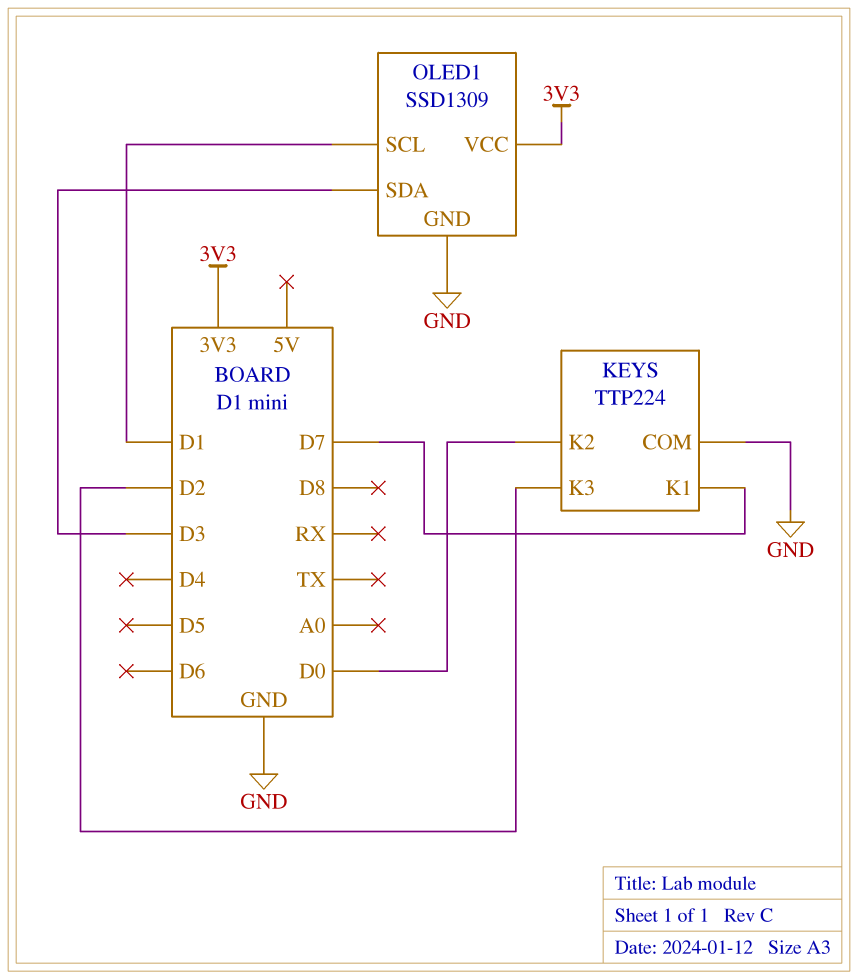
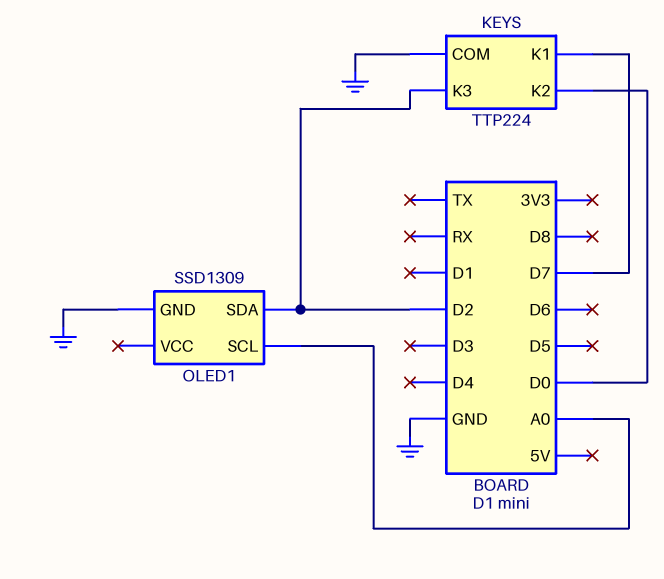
OLED1 pin SCL: D1 -> A0
OLED1 pin SDA: D3 -> D2
OLED1 pin VCC: 3V3 -> none

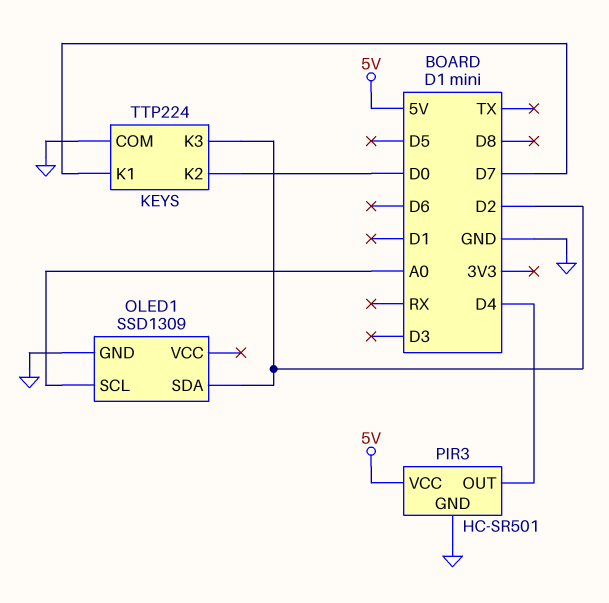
PIR3: none -> HC-SR501
PIR3 pin GND: none -> GND
PIR3 pin OUT: none -> D4
PIR3 pin VCC: none -> 5V

